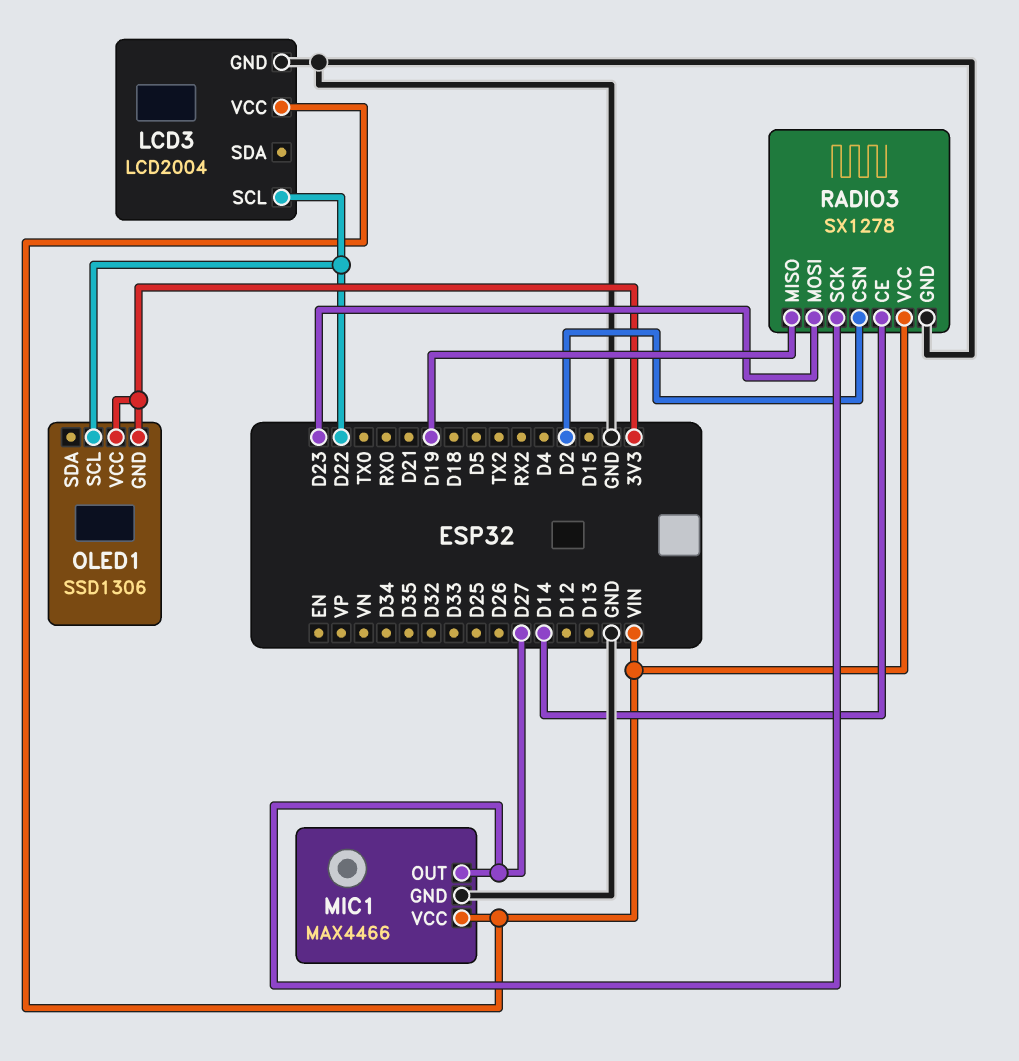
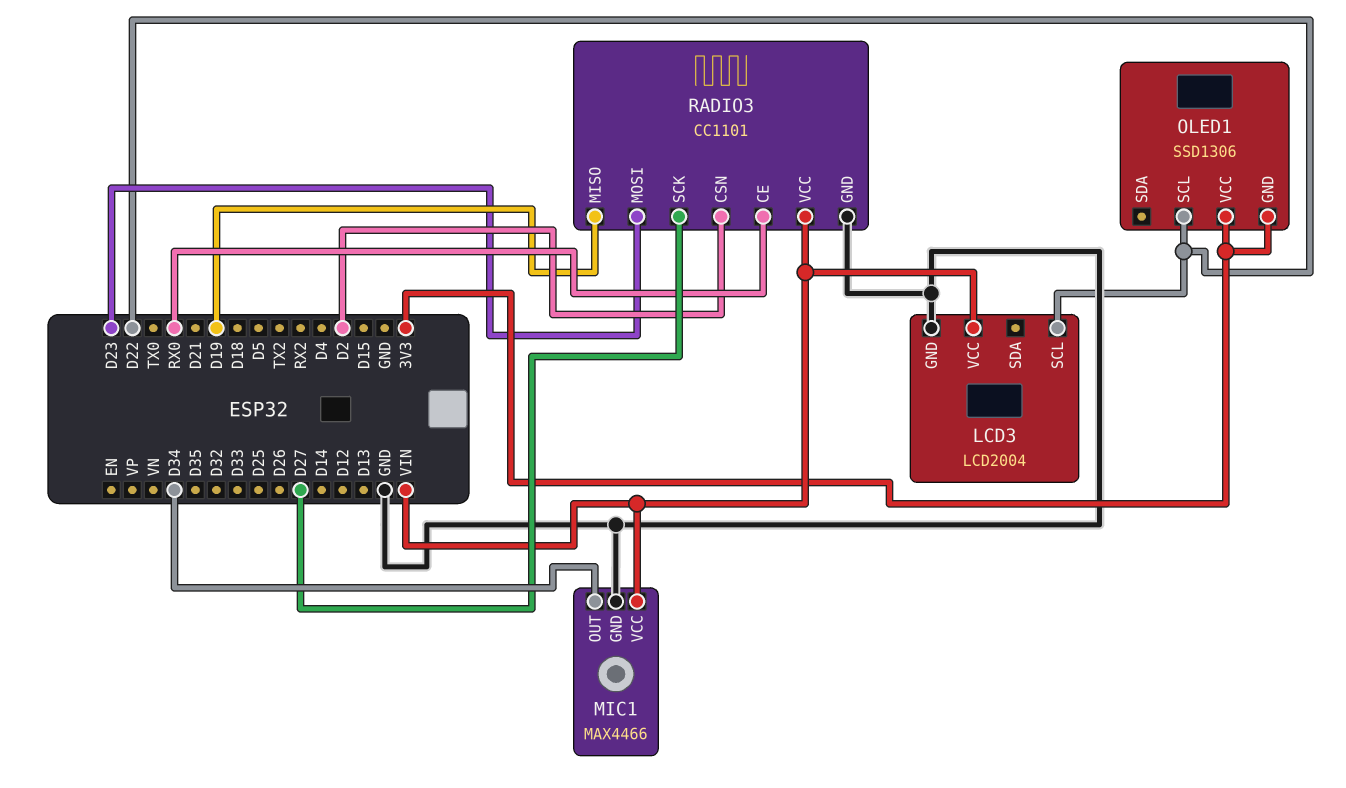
MIC1 pin OUT: D27 -> D34
RADIO3: SX1278 -> CC1101
RADIO3 pin CE: D14 -> RX0

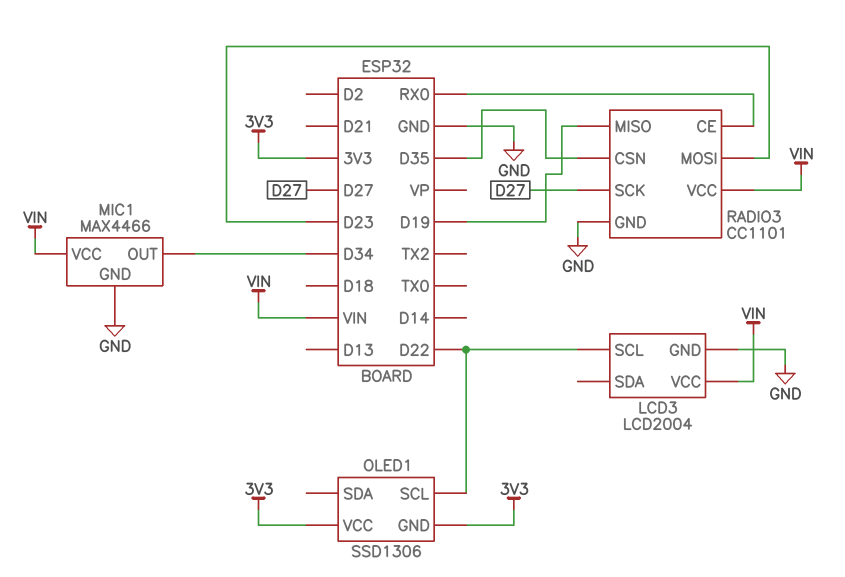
RADIO3 pin CSN: D2 -> D35

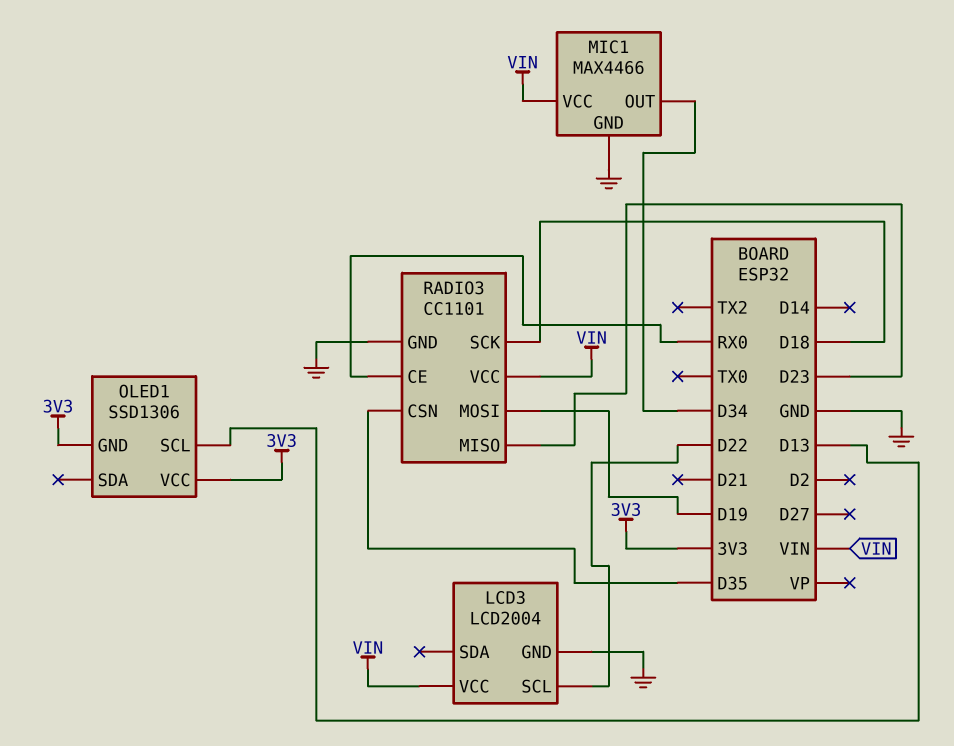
OLED1 pin SCL: D22 -> D13
RADIO3 pin MISO: D19 -> D23
RADIO3 pin MOSI: D23 -> D19
RADIO3 pin SCK: D27 -> D18

